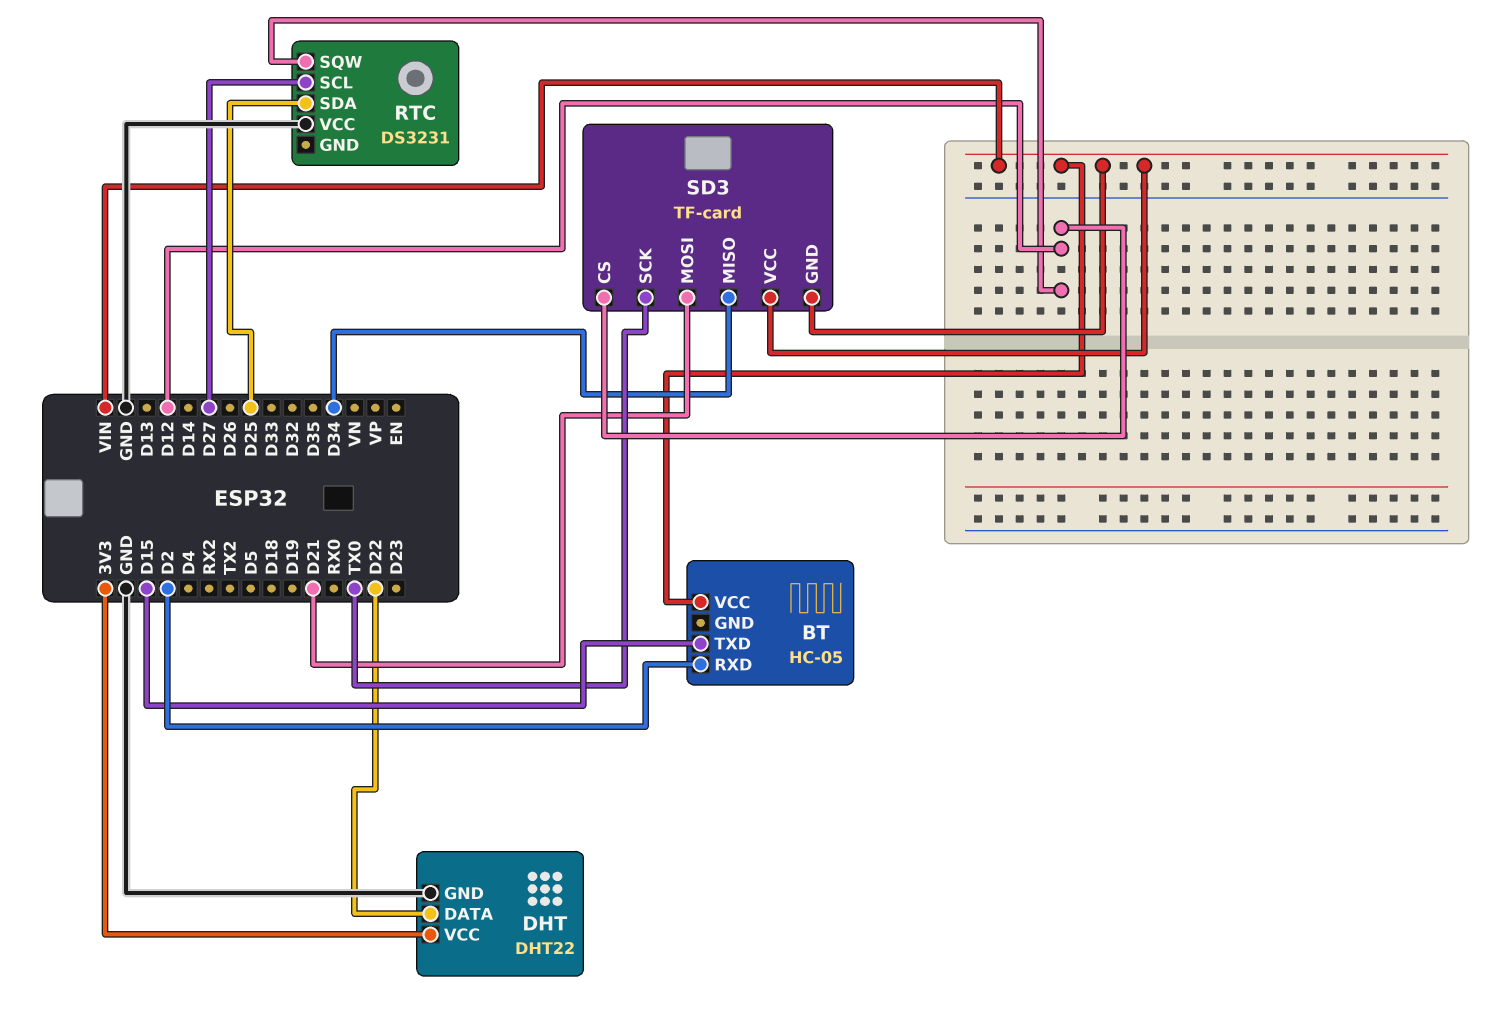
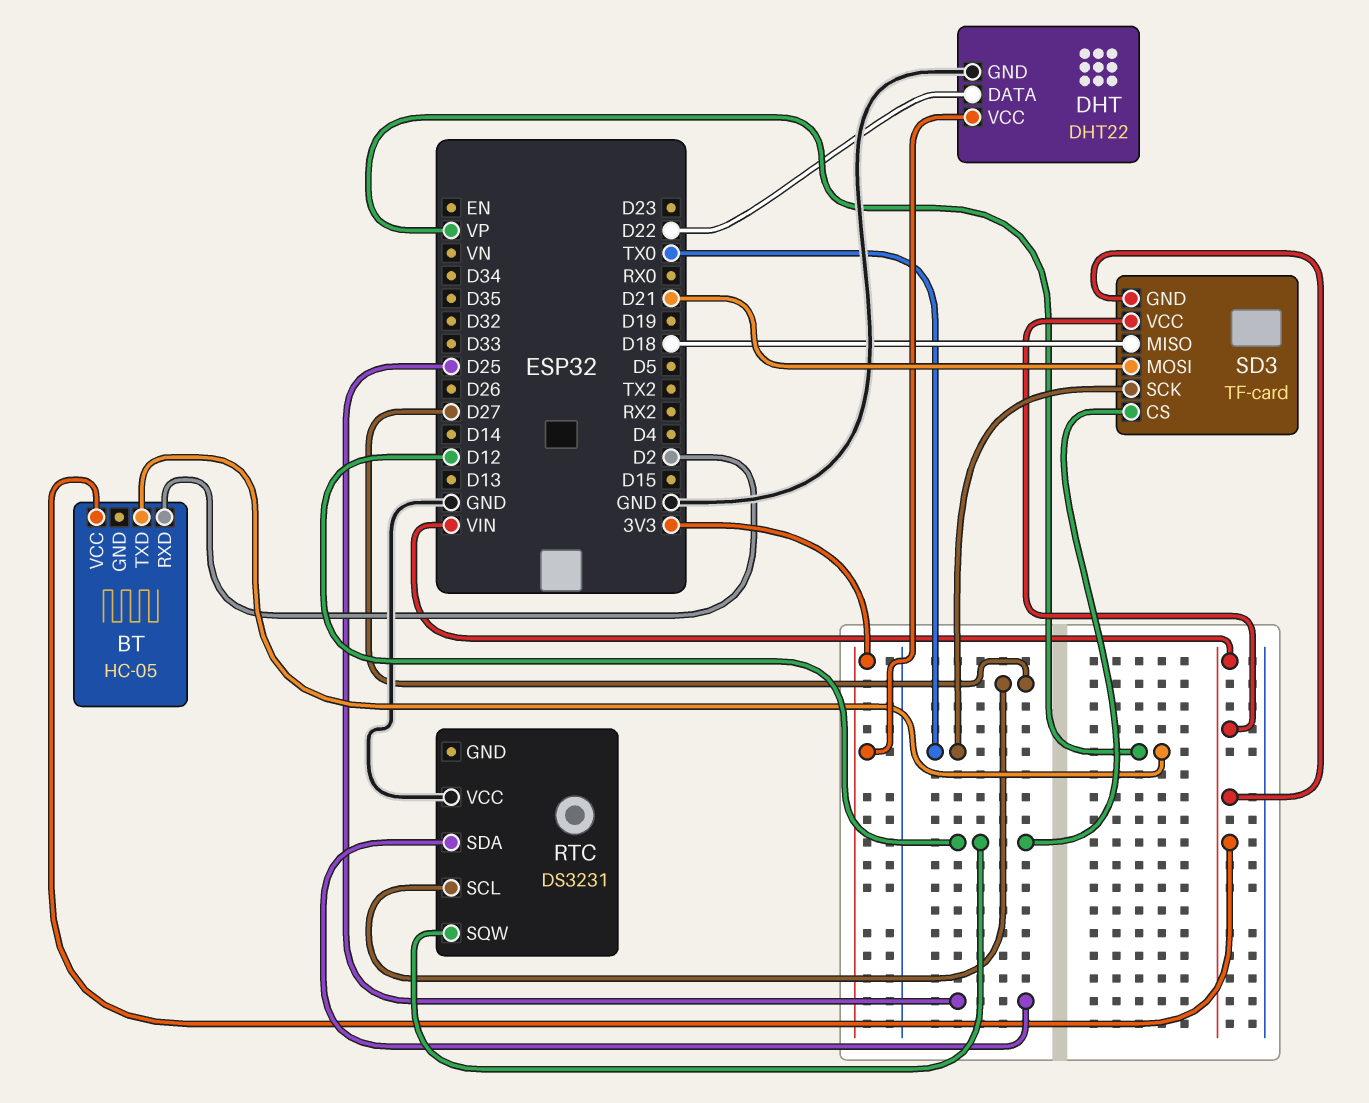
BT pin TXD: D15 -> VP
SD3 pin MISO: D34 -> D18

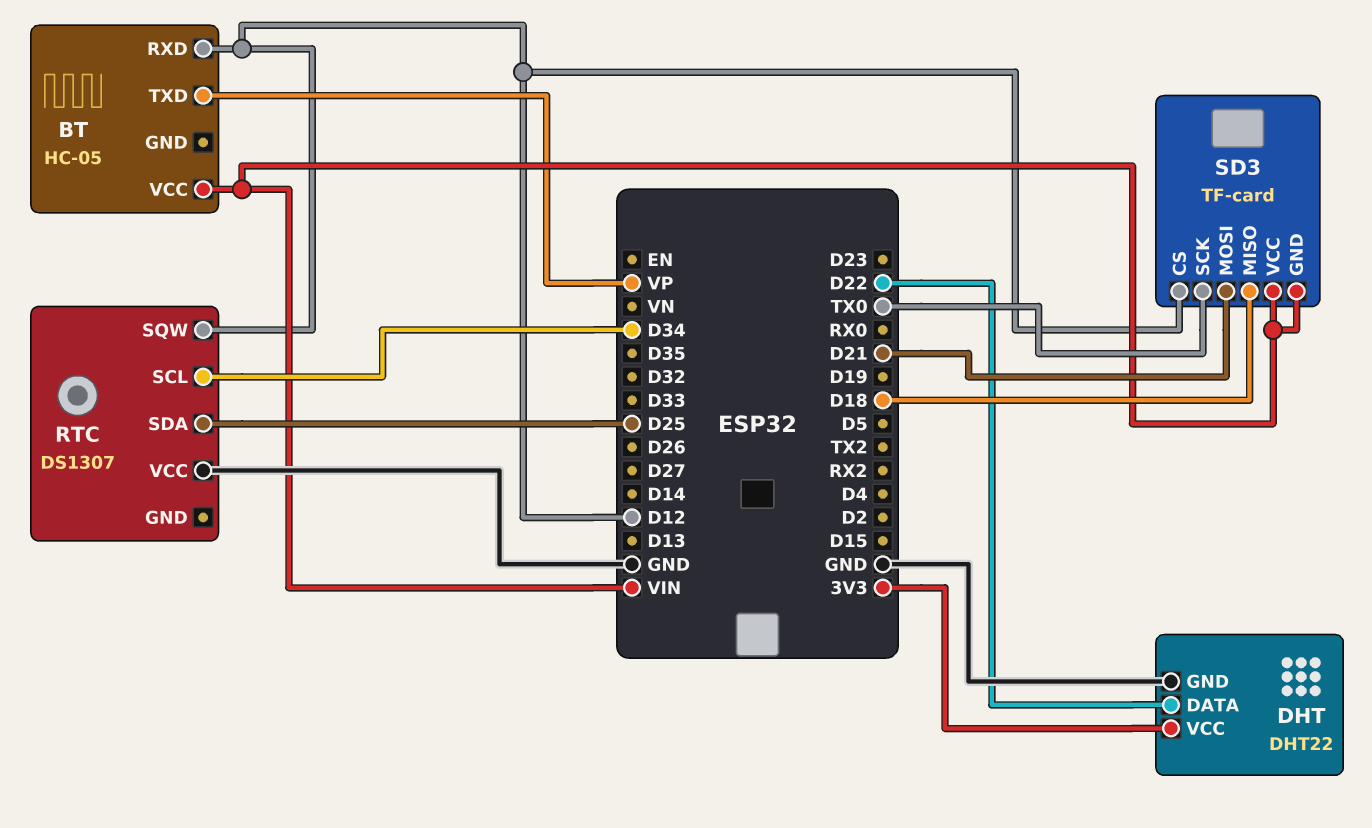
BT pin RXD: D2 -> D12
RTC: DS3231 -> DS1307
RTC pin SCL: D27 -> D34

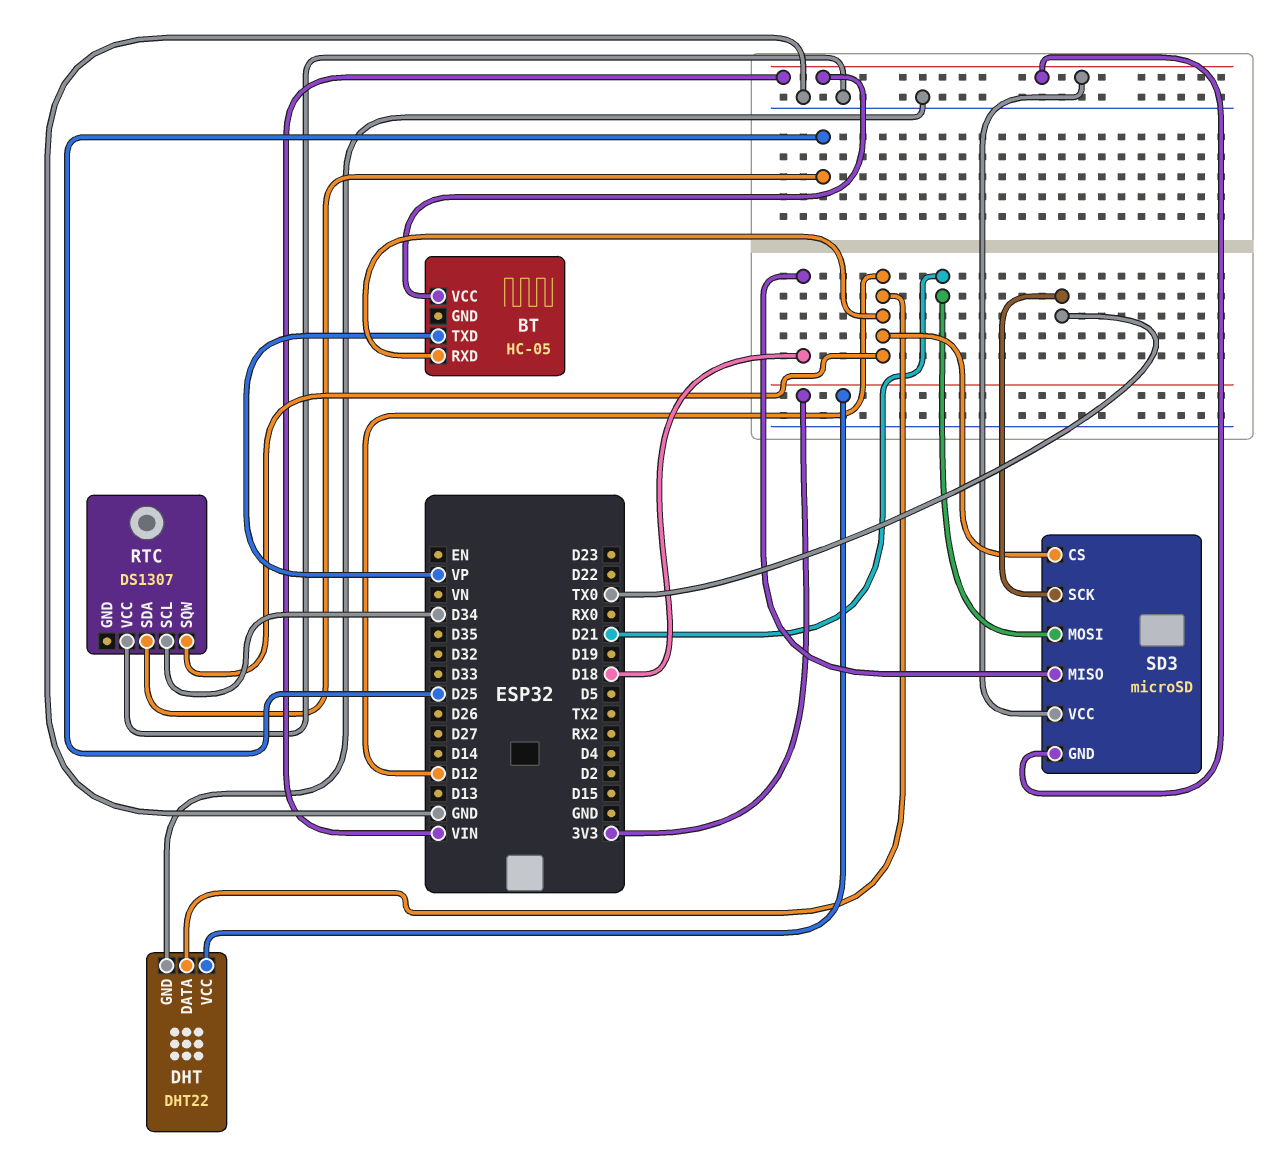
DHT pin DATA: D22 -> D12
SD3: TF-card -> microSD

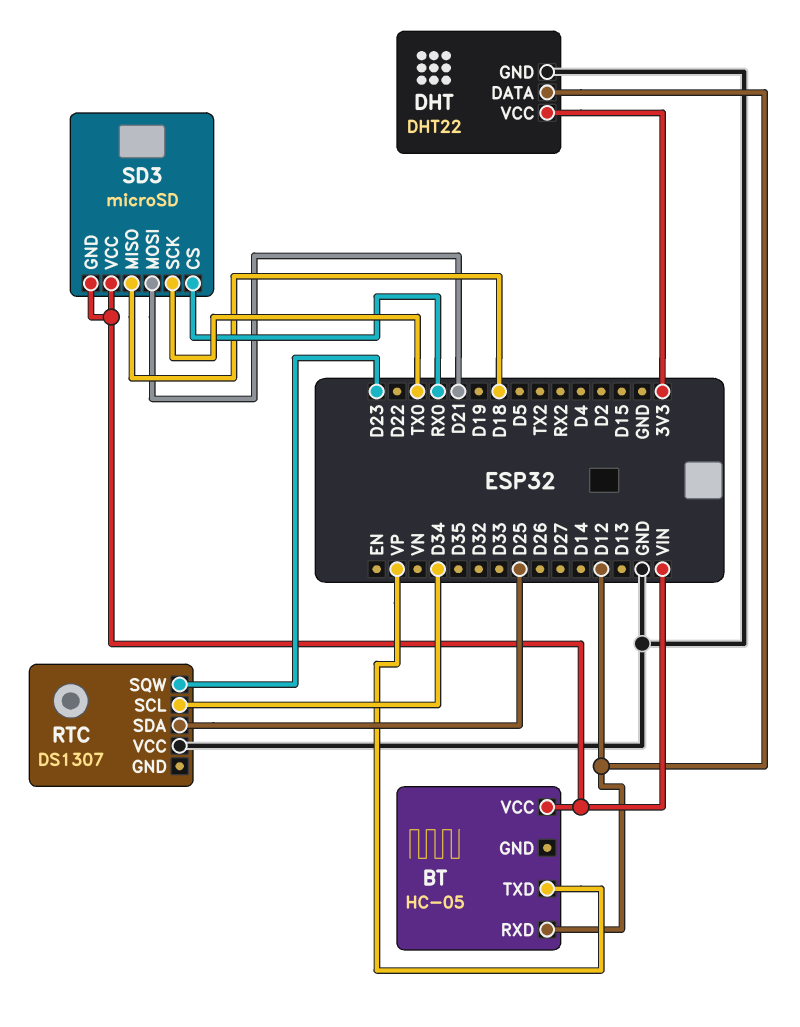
RTC pin SQW: D12 -> D23
SD3 pin CS: D12 -> RX0

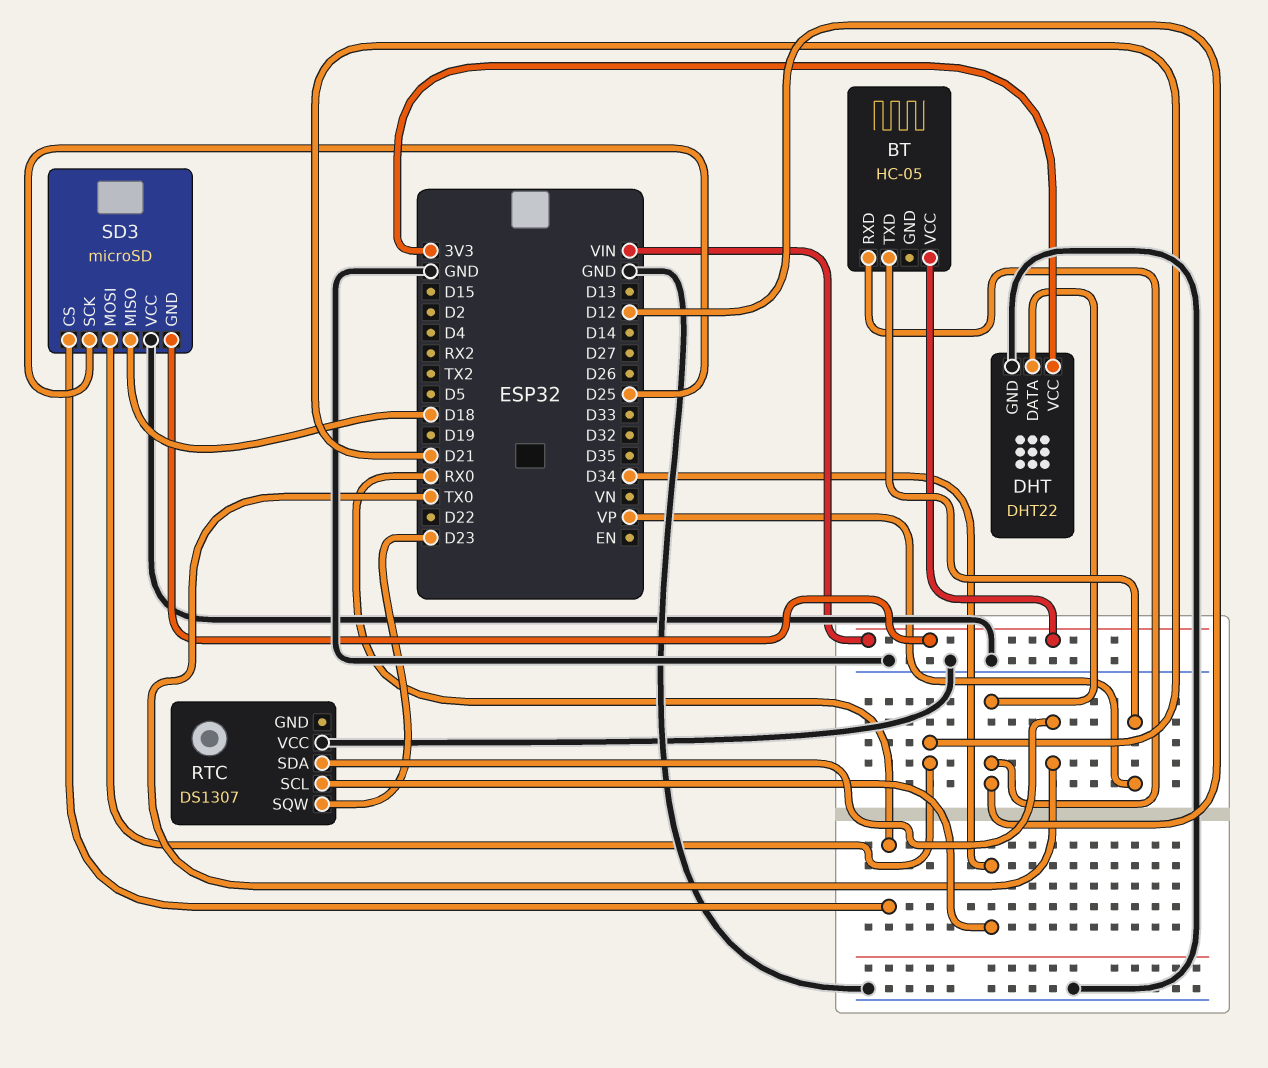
RTC pin SDA: D25 -> TX0
SD3 pin SCK: TX0 -> D25
SD3 pin VCC: VIN -> GND

